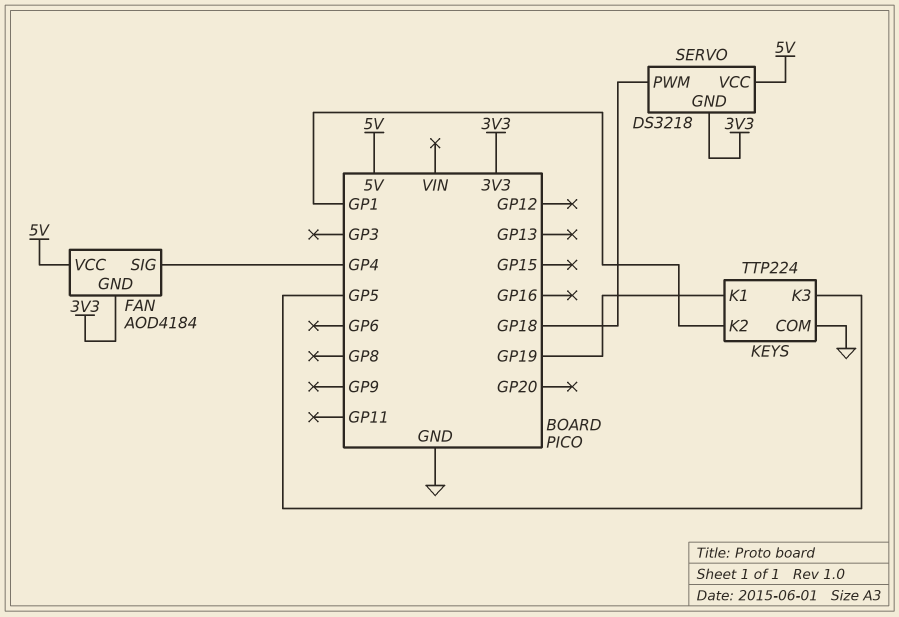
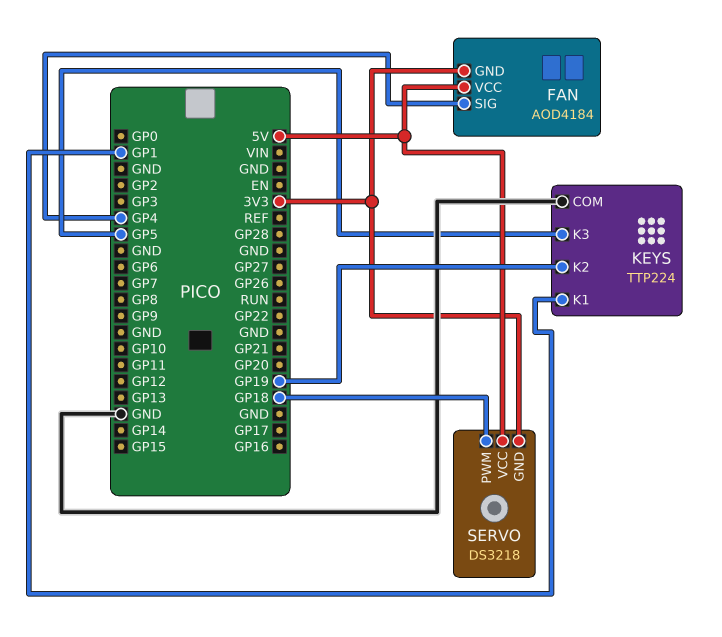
KEYS pin K1: GP19 -> GP1
KEYS pin K2: GP1 -> GP19

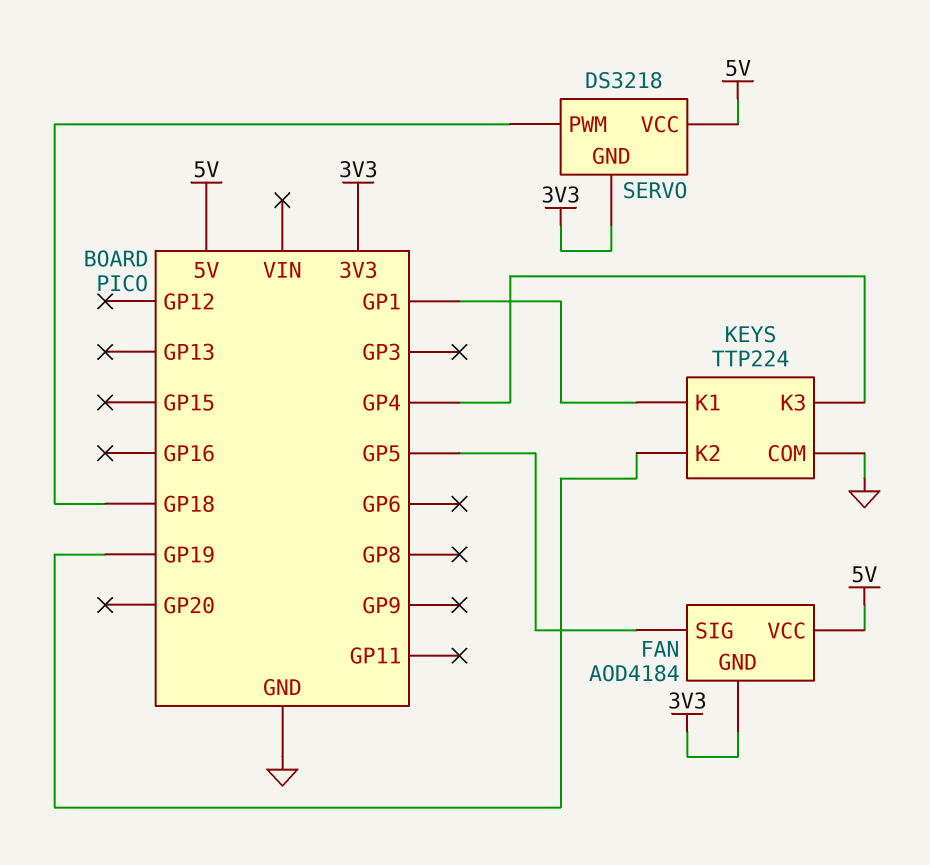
FAN pin SIG: GP4 -> GP5
KEYS pin K3: GP5 -> GP4

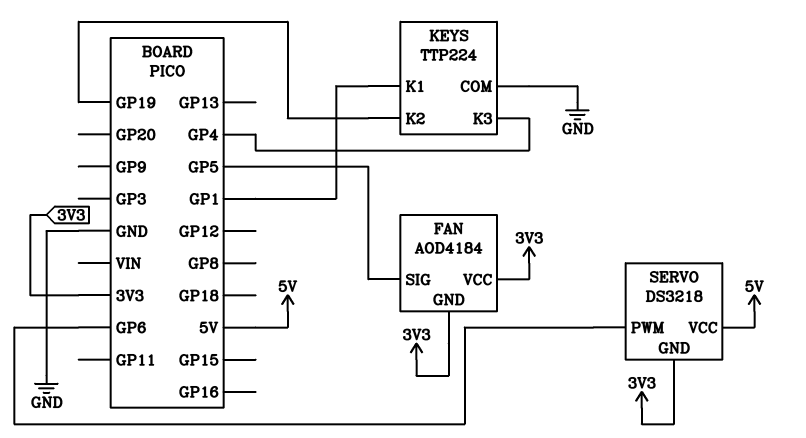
FAN pin VCC: 5V -> 3V3
SERVO pin PWM: GP18 -> GP6

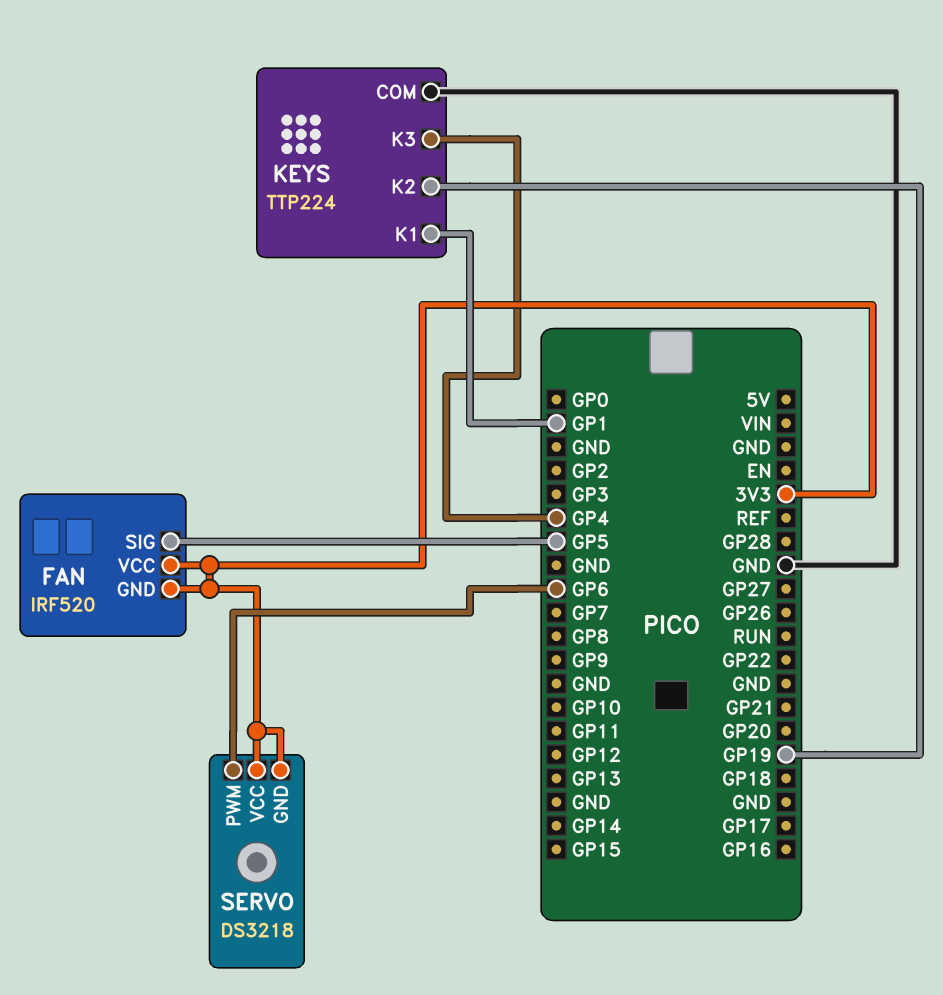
FAN: AOD4184 -> IRF520
SERVO pin VCC: 5V -> 3V3

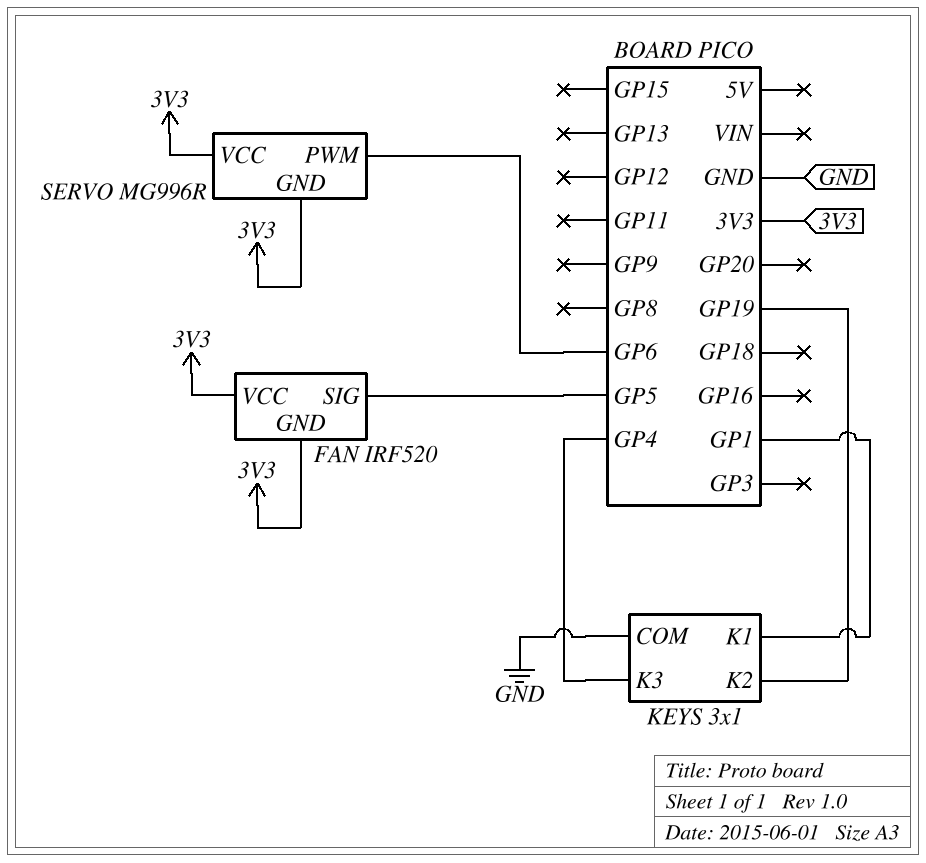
KEYS: TTP224 -> 3x1
SERVO: DS3218 -> MG996R

